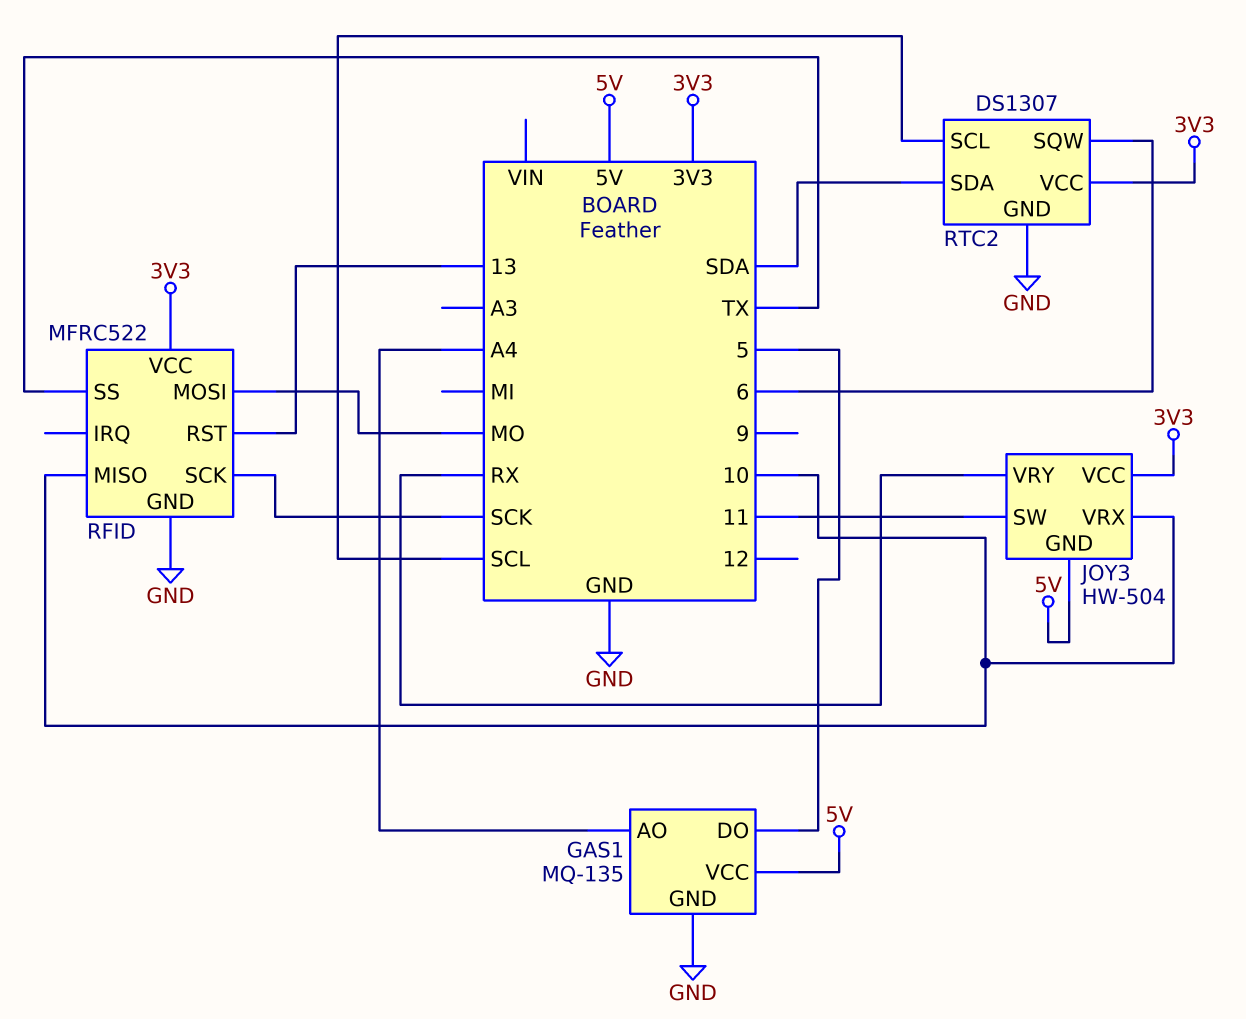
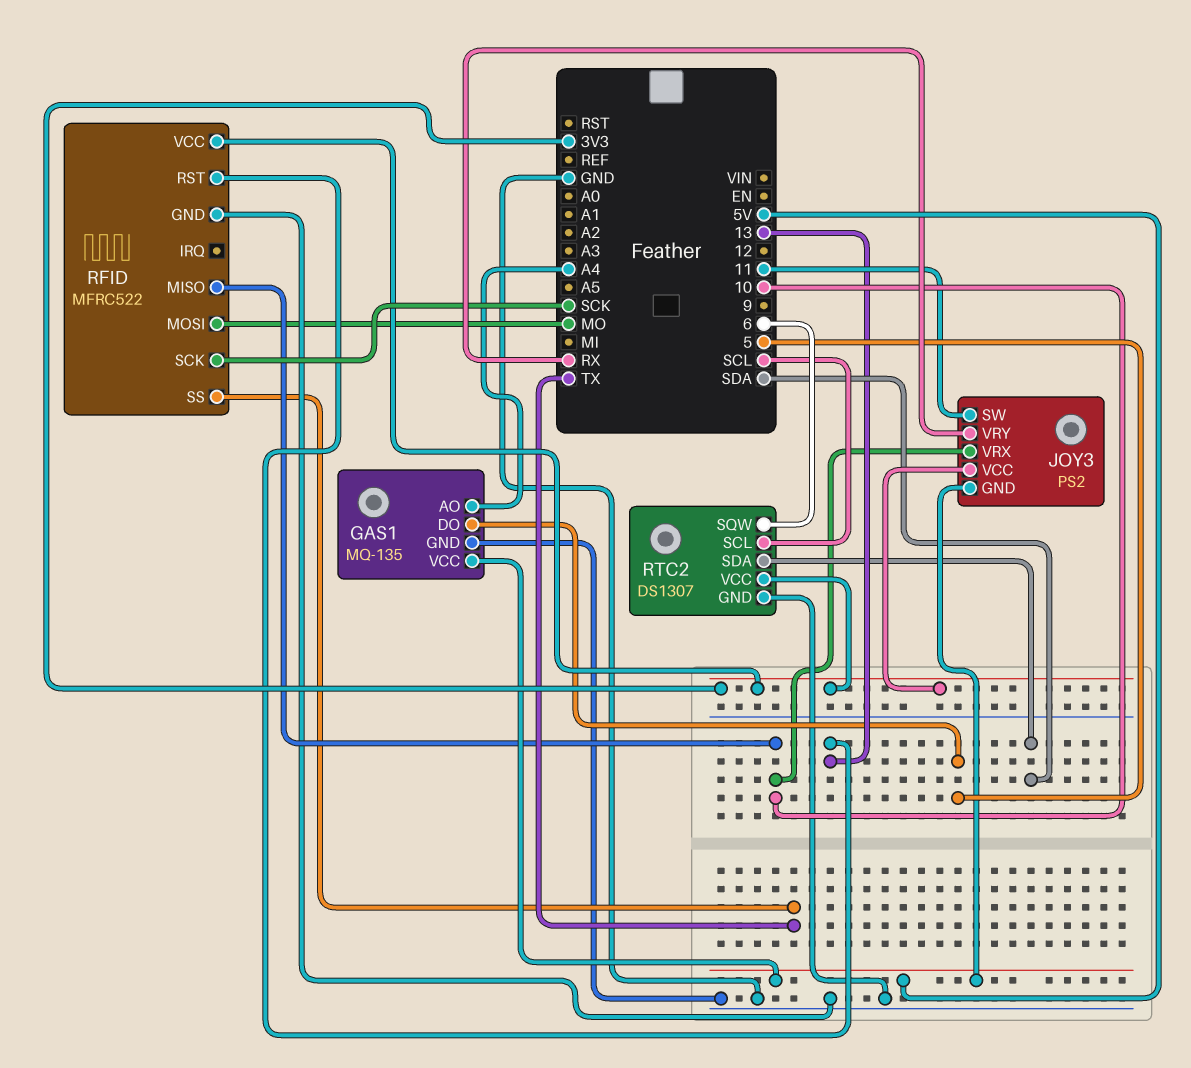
JOY3: HW-504 -> PS2

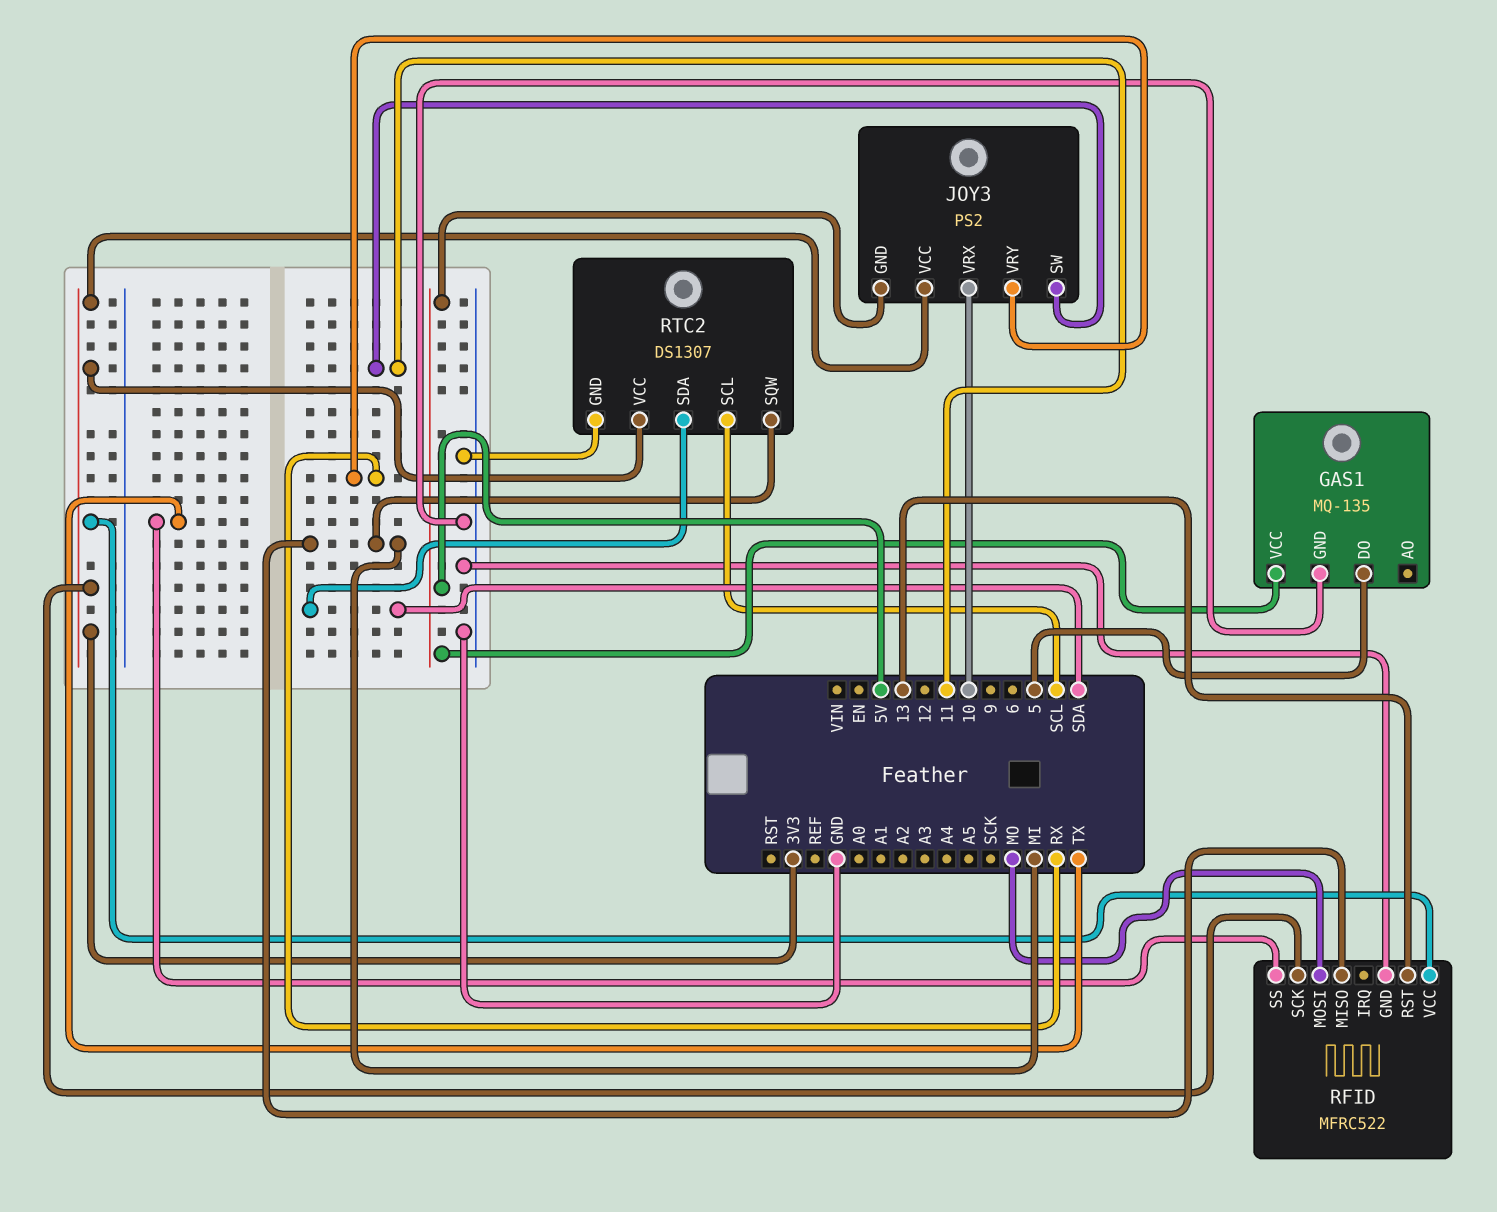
GAS1 pin AO: A4 -> none
RFID pin MISO: 10 -> MI
RFID pin SCK: SCK -> 3V3
RTC2 pin SQW: 6 -> MI

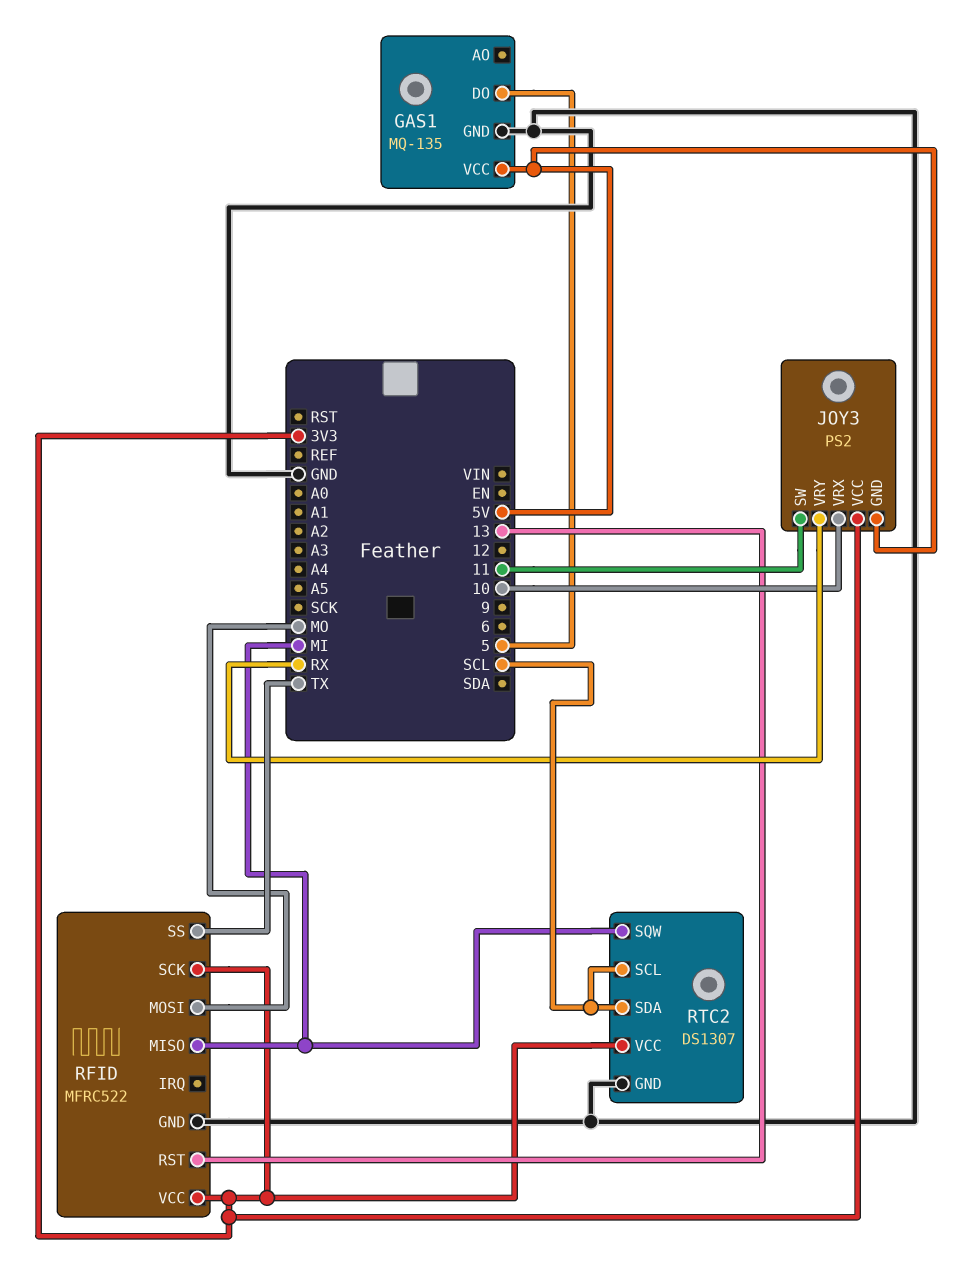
RTC2 pin SDA: SDA -> SCL

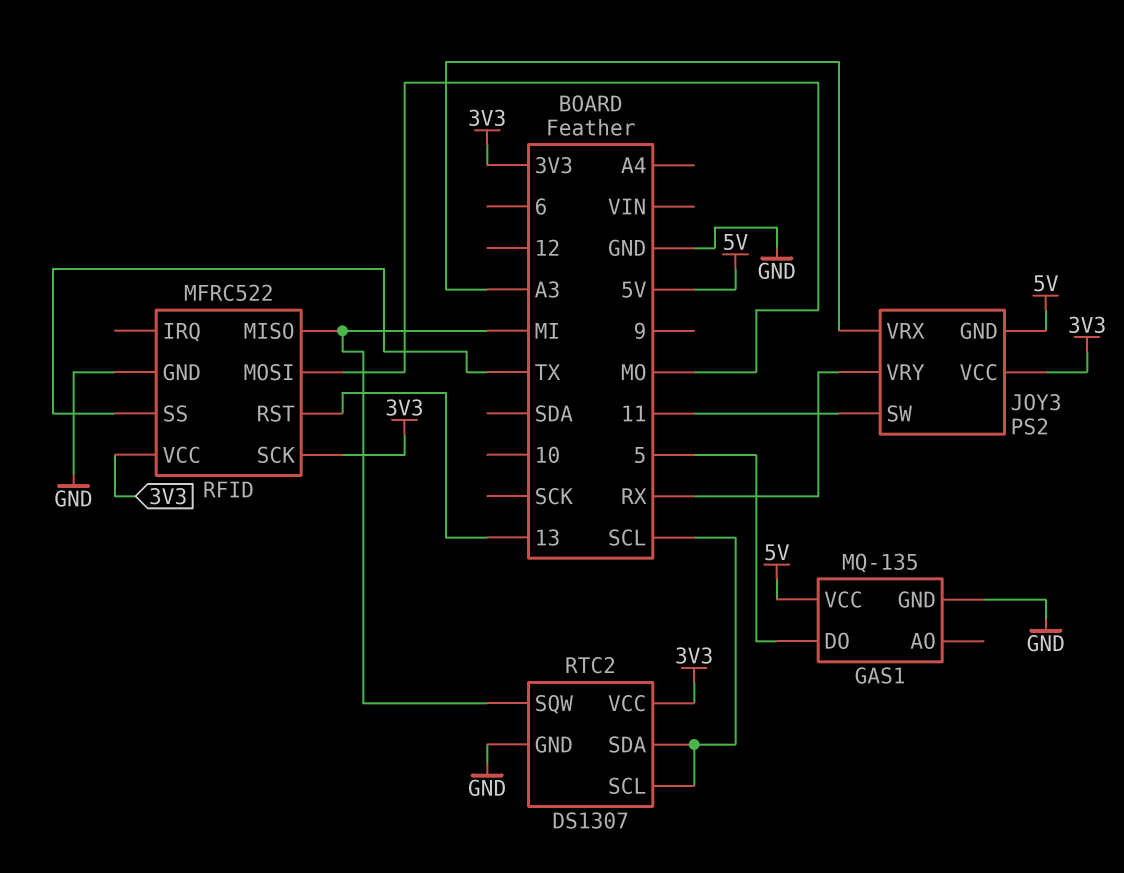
JOY3 pin VRX: 10 -> A3

